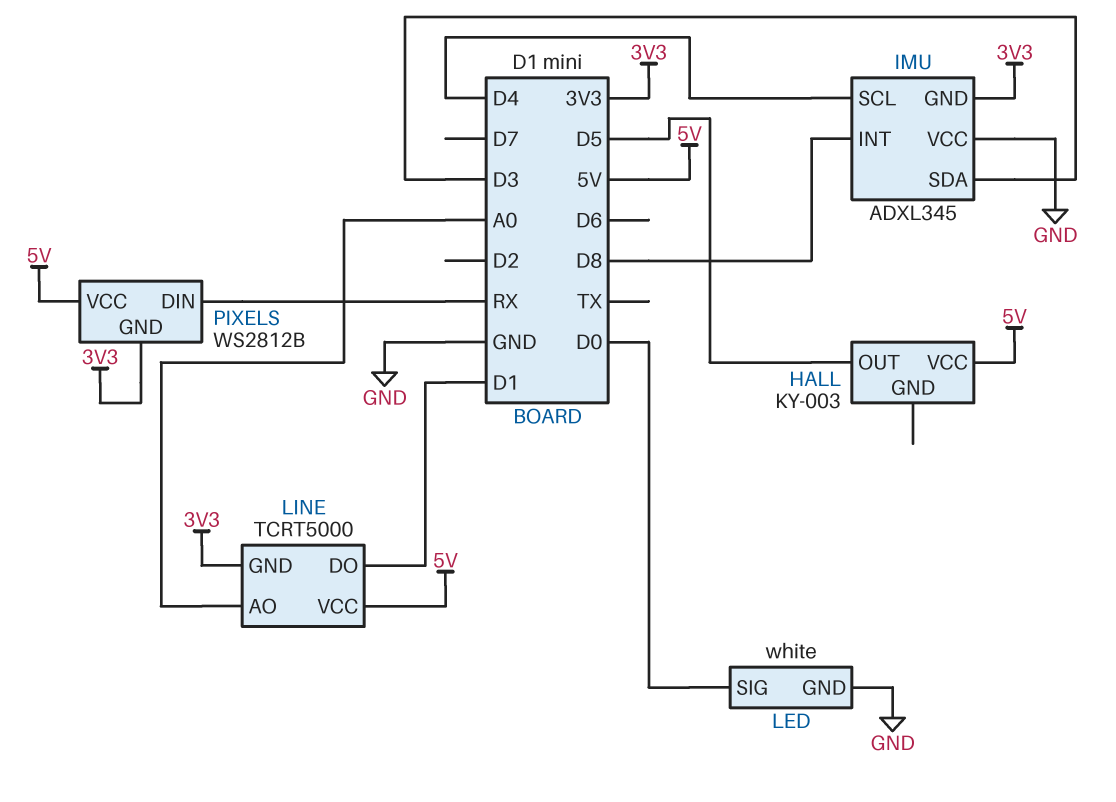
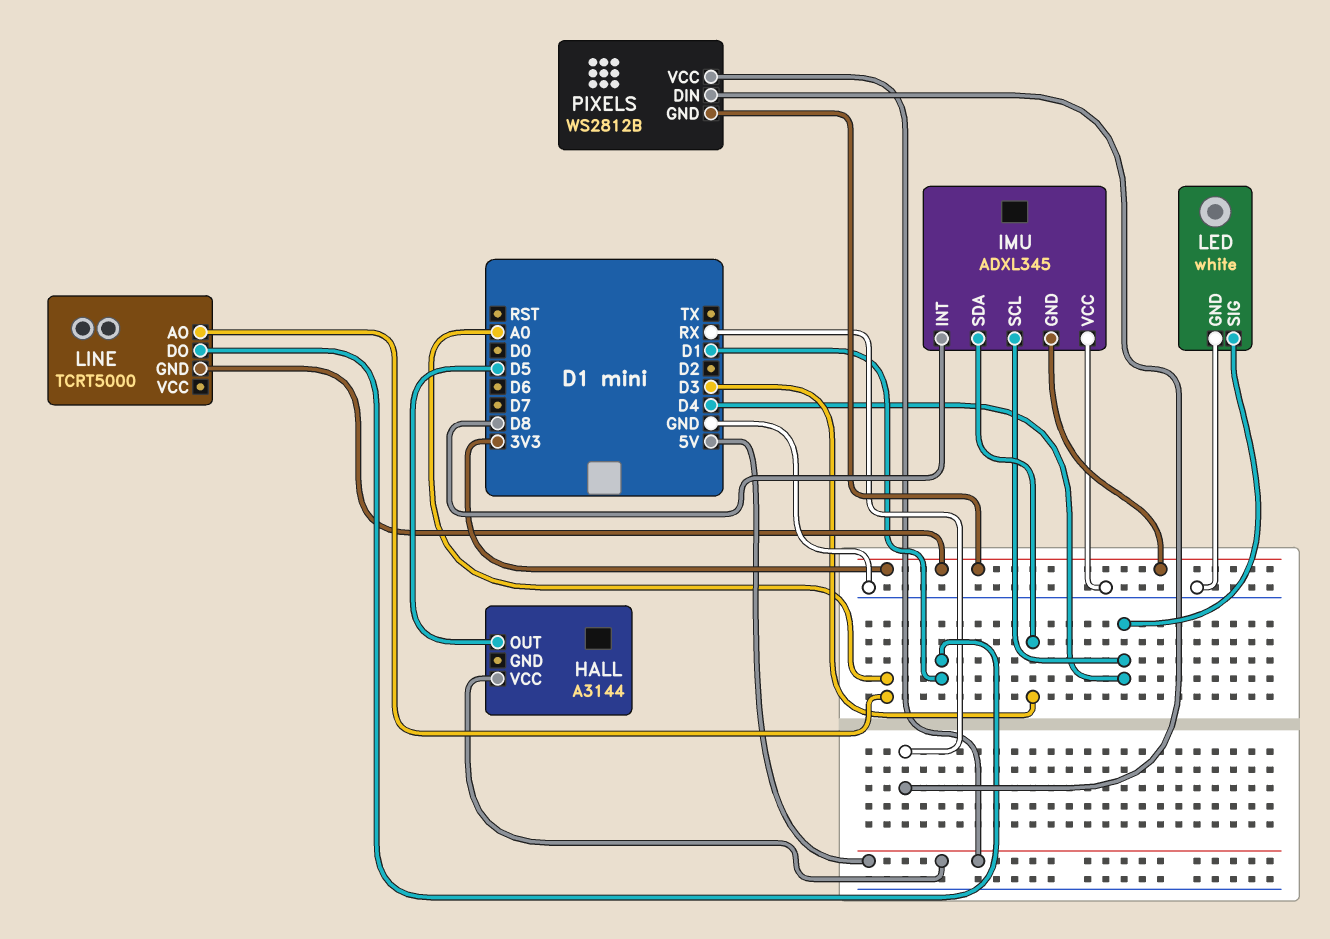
HALL: KY-003 -> A3144
LED pin SIG: D0 -> D4
LINE pin VCC: 5V -> none

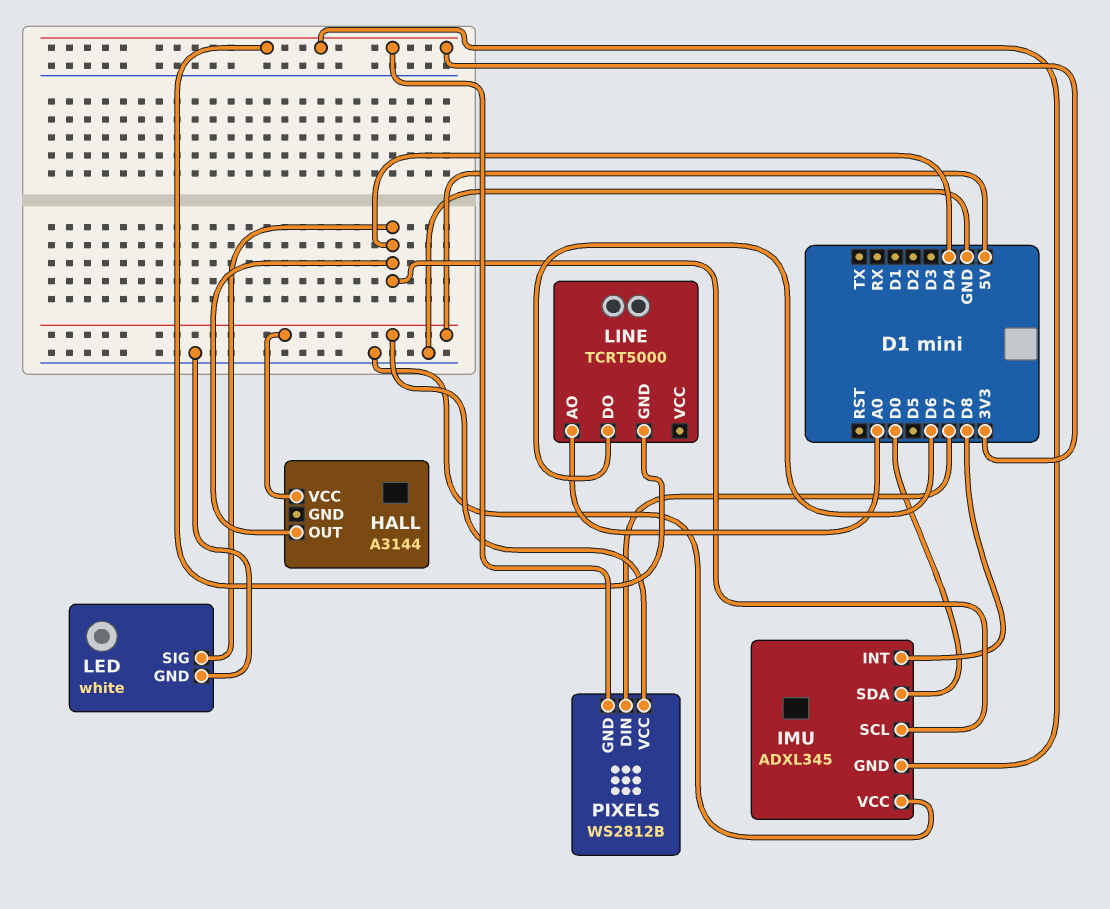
HALL pin OUT: D5 -> D4
IMU pin SDA: D3 -> D0
LINE pin DO: D1 -> D6
PIXELS pin DIN: RX -> D7

